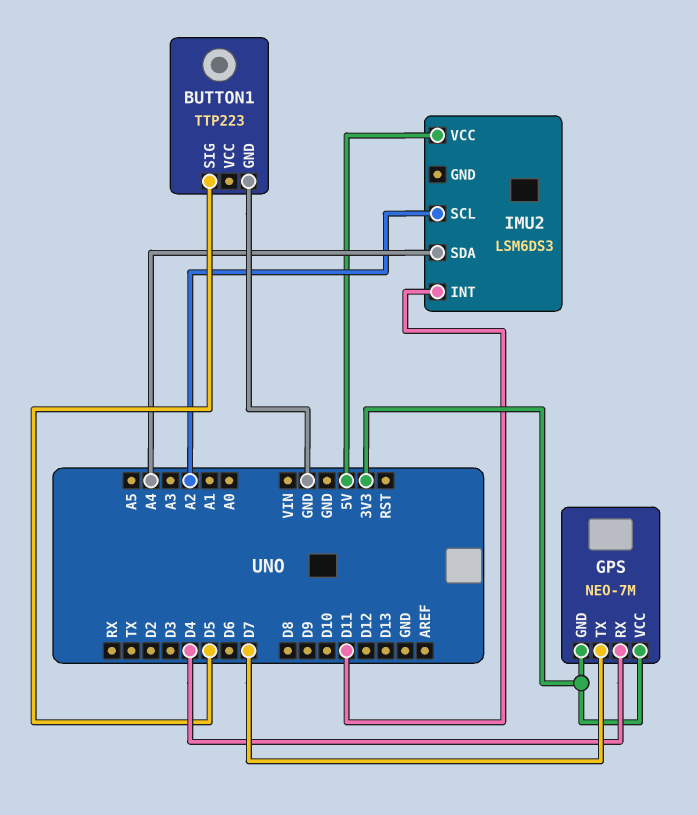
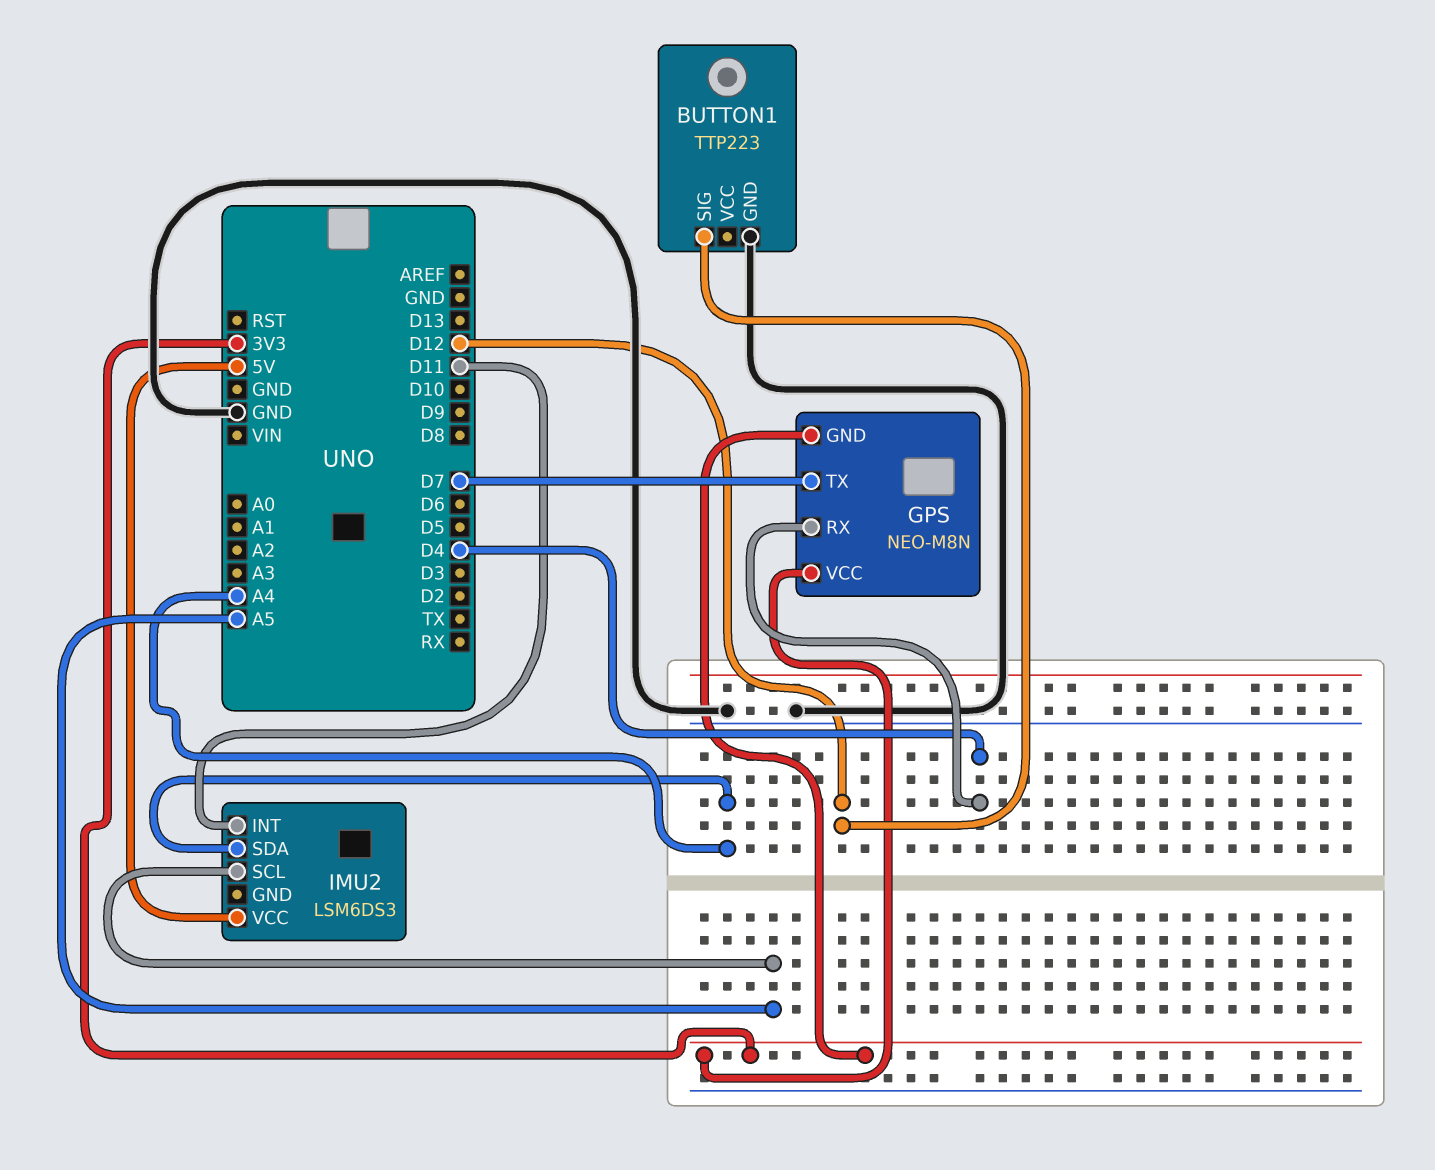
BUTTON1 pin SIG: D5 -> D12
GPS: NEO-7M -> NEO-M8N
IMU2 pin SCL: A2 -> A5

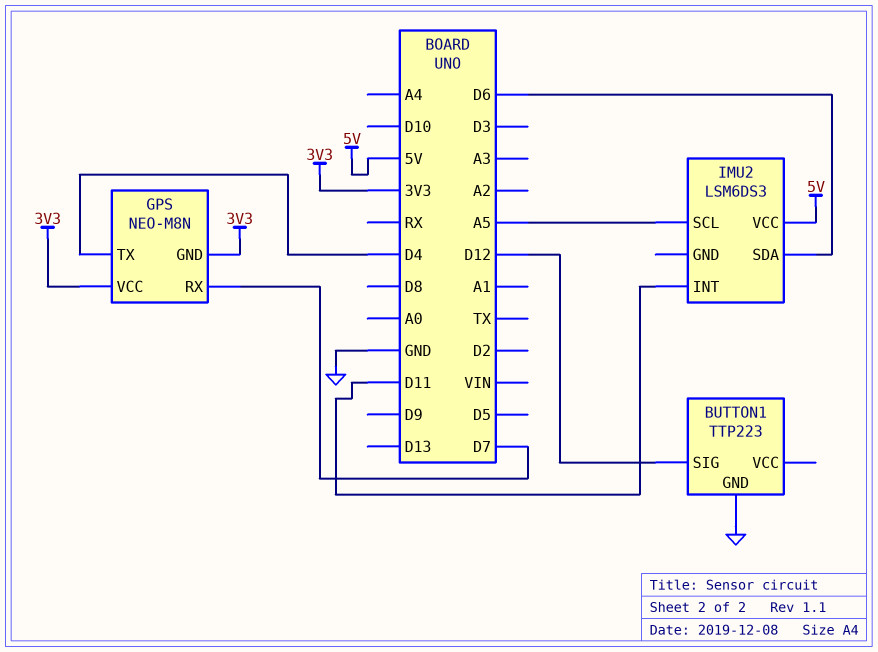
GPS pin RX: D4 -> D7
GPS pin TX: D7 -> D4
IMU2 pin SDA: A4 -> D6

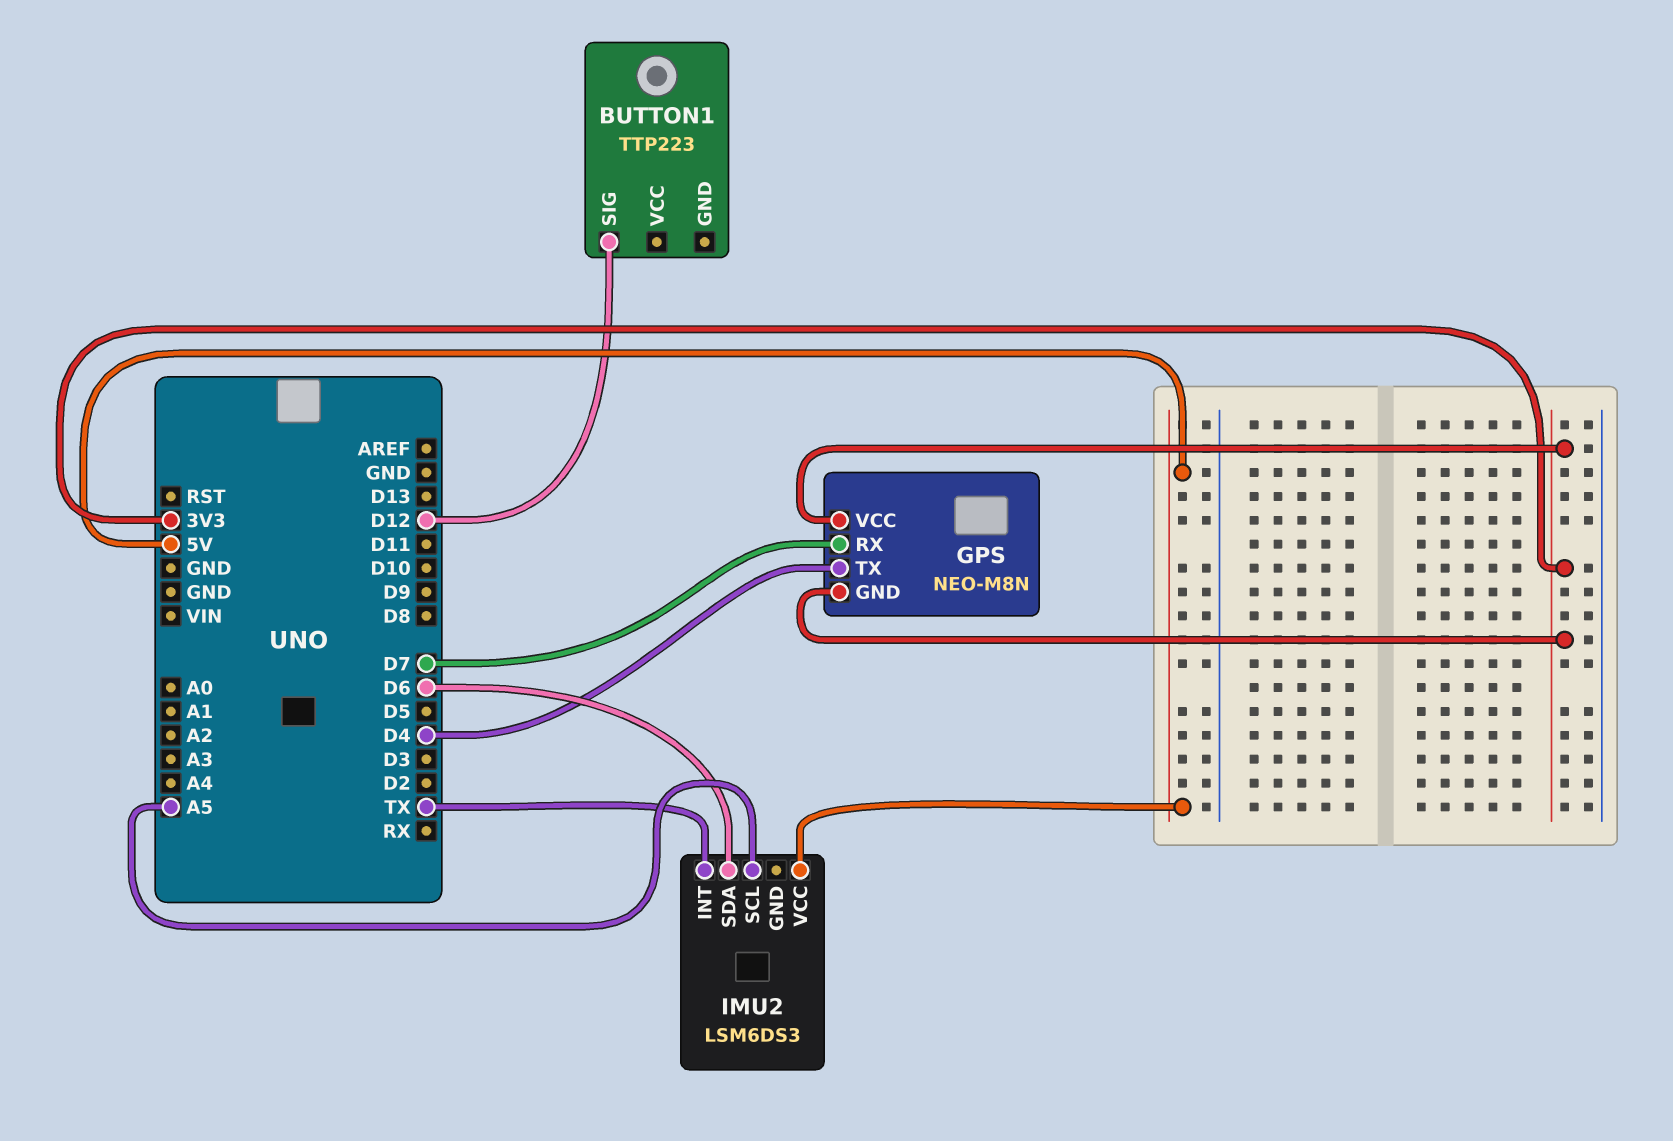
BUTTON1 pin GND: GND -> none
IMU2 pin INT: D11 -> TX

